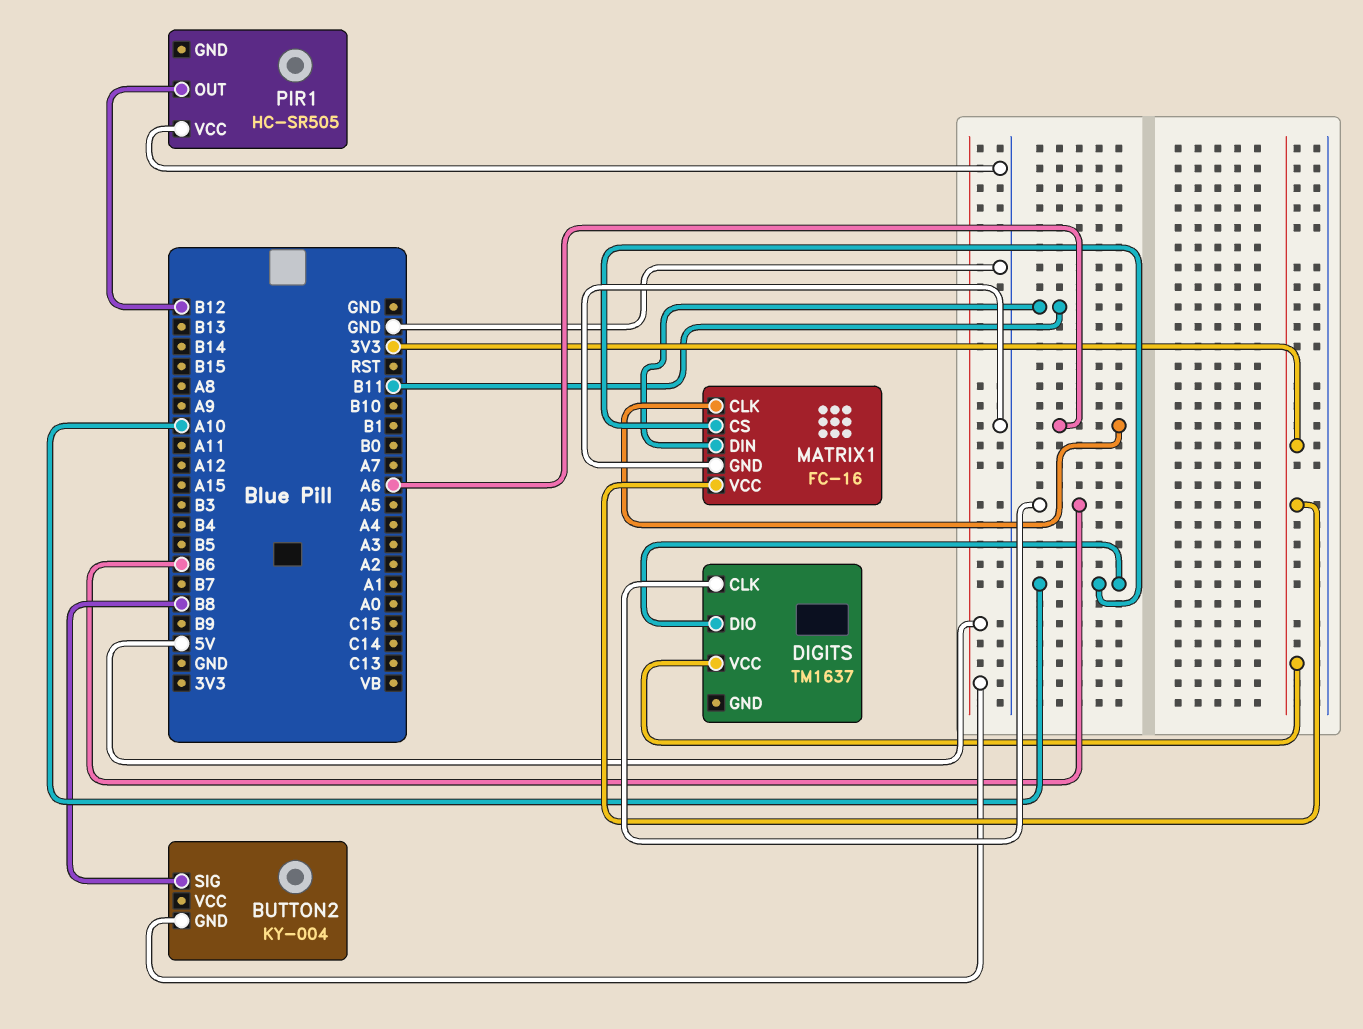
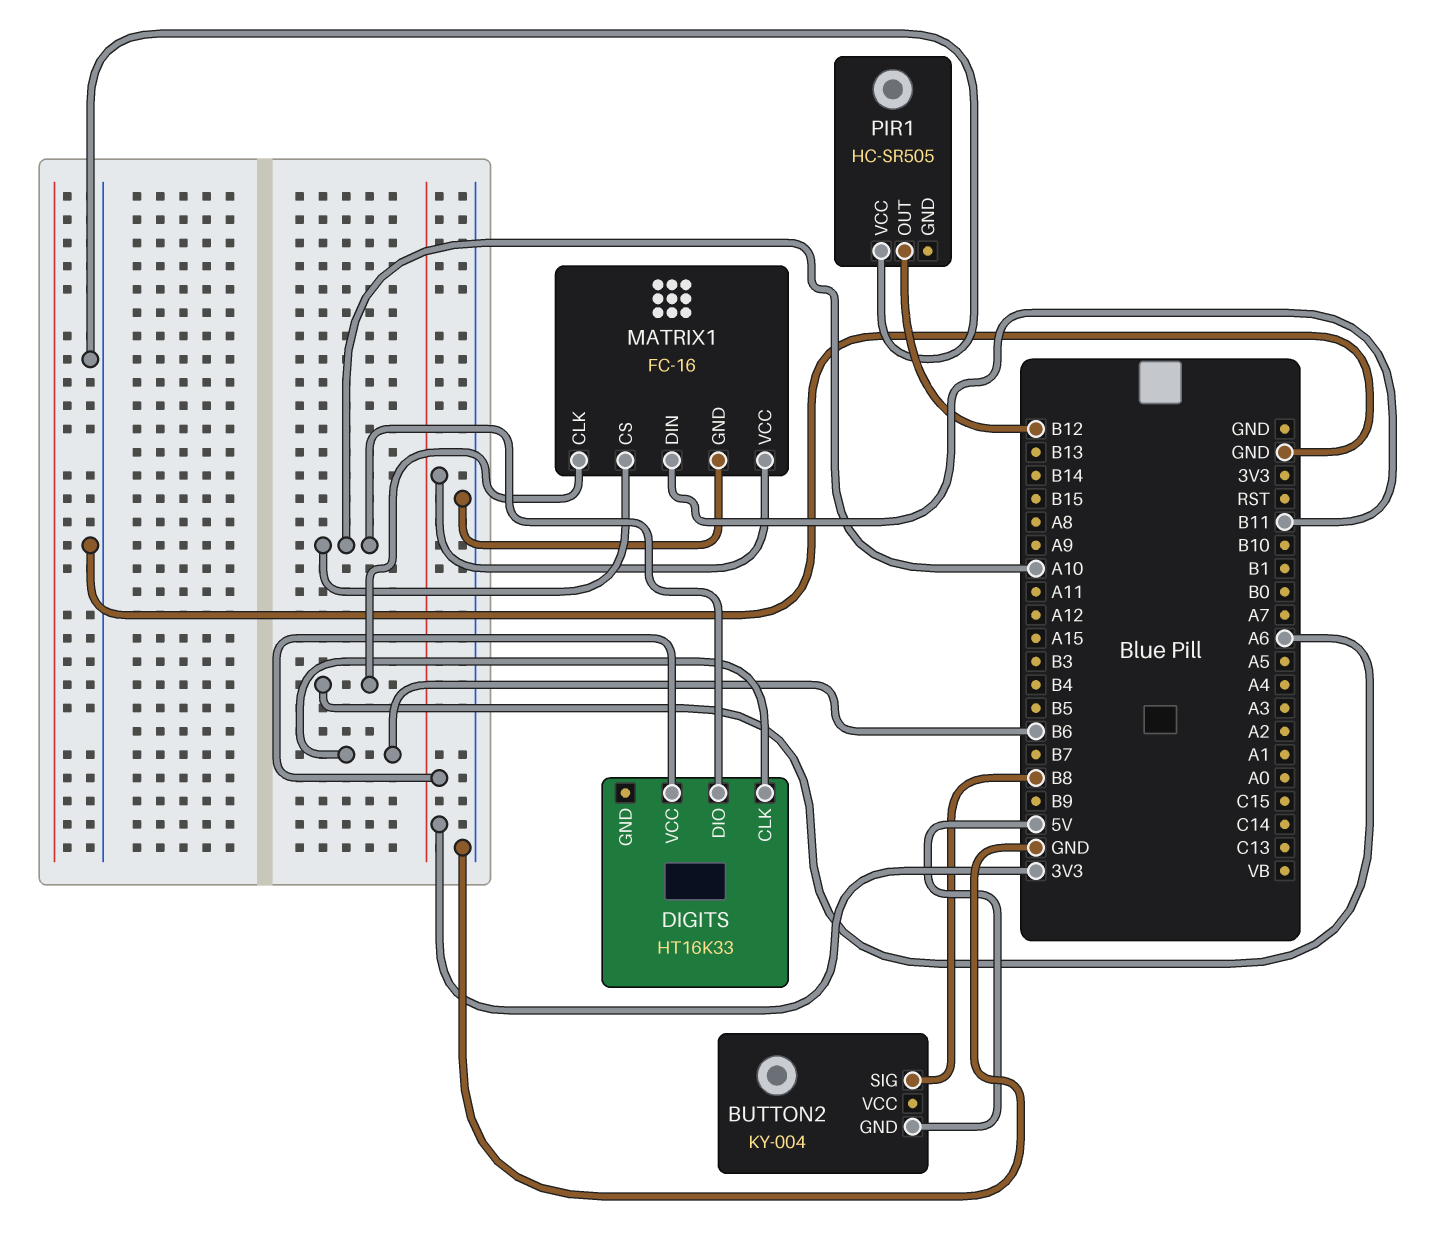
DIGITS: TM1637 -> HT16K33

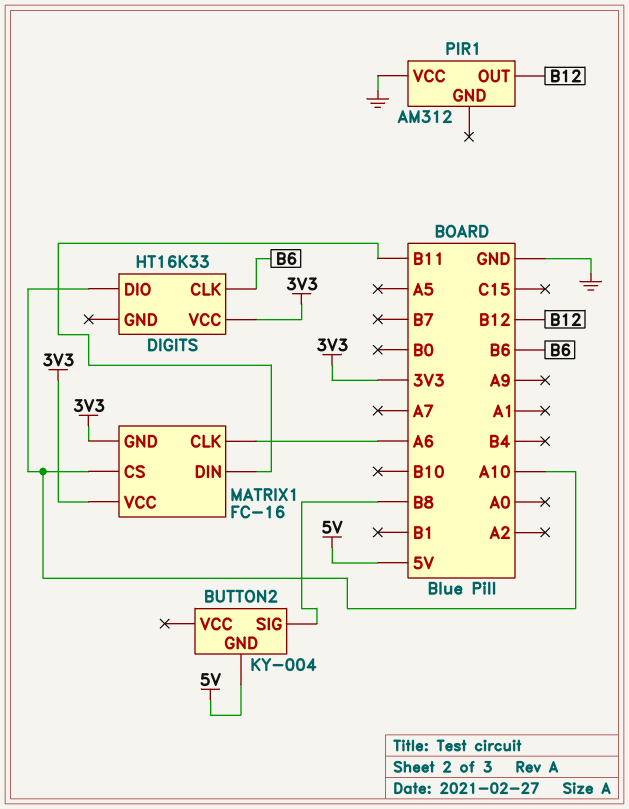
MATRIX1 pin GND: GND -> 3V3
PIR1: HC-SR505 -> AM312

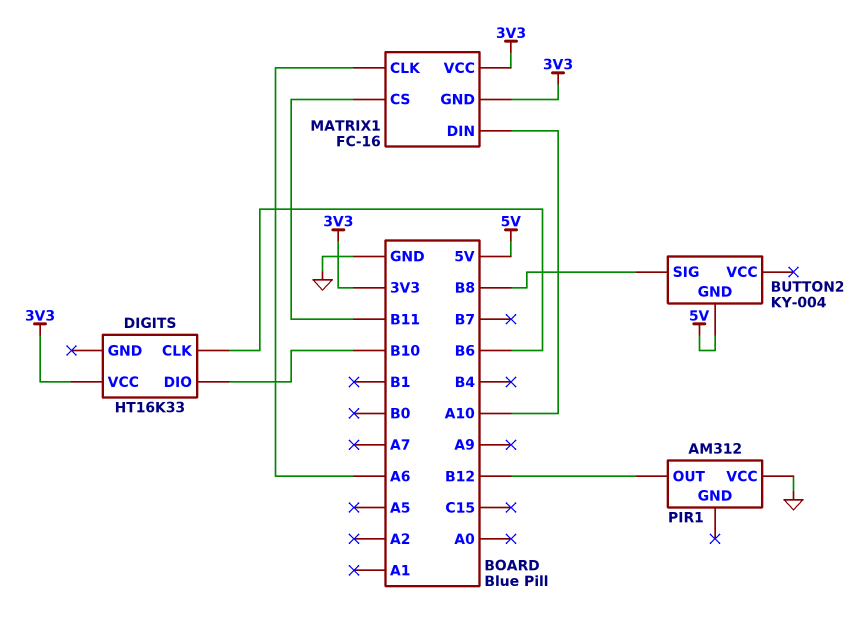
DIGITS pin DIO: A10 -> B10
MATRIX1 pin CS: A10 -> B11
MATRIX1 pin DIN: B11 -> A10

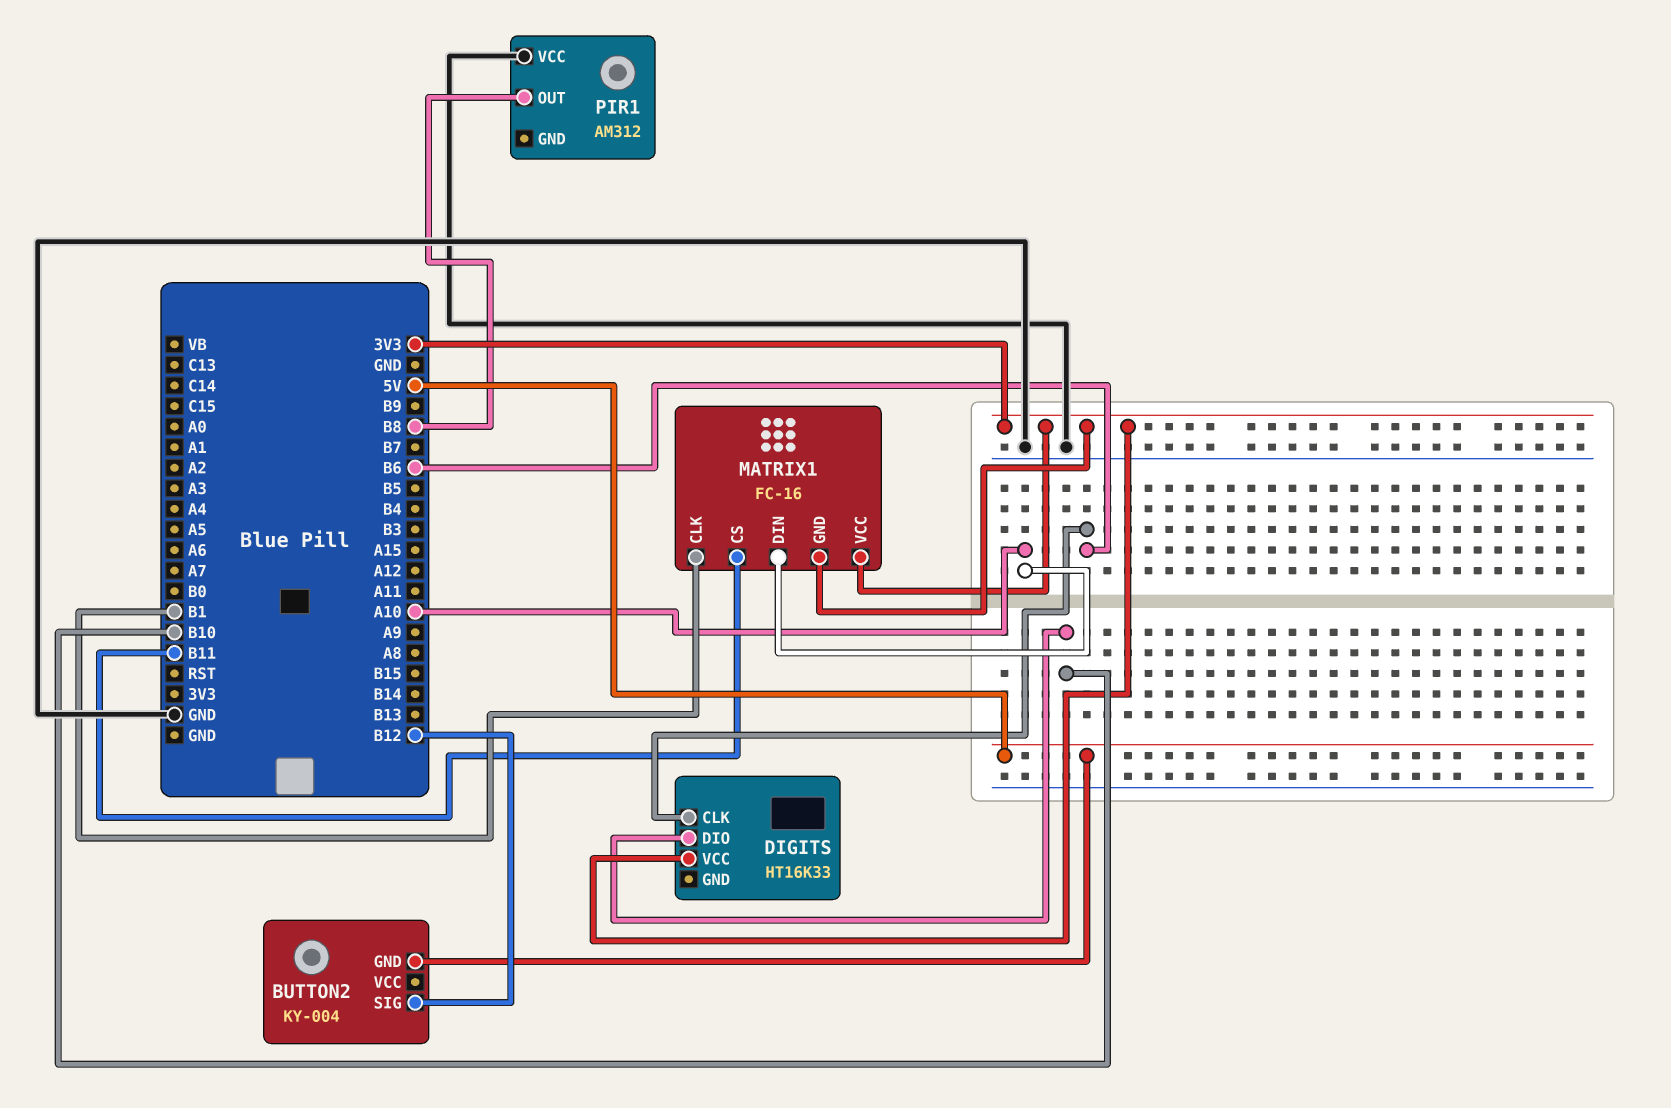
BUTTON2 pin SIG: B8 -> B12
MATRIX1 pin CLK: A6 -> B1
PIR1 pin OUT: B12 -> B8

